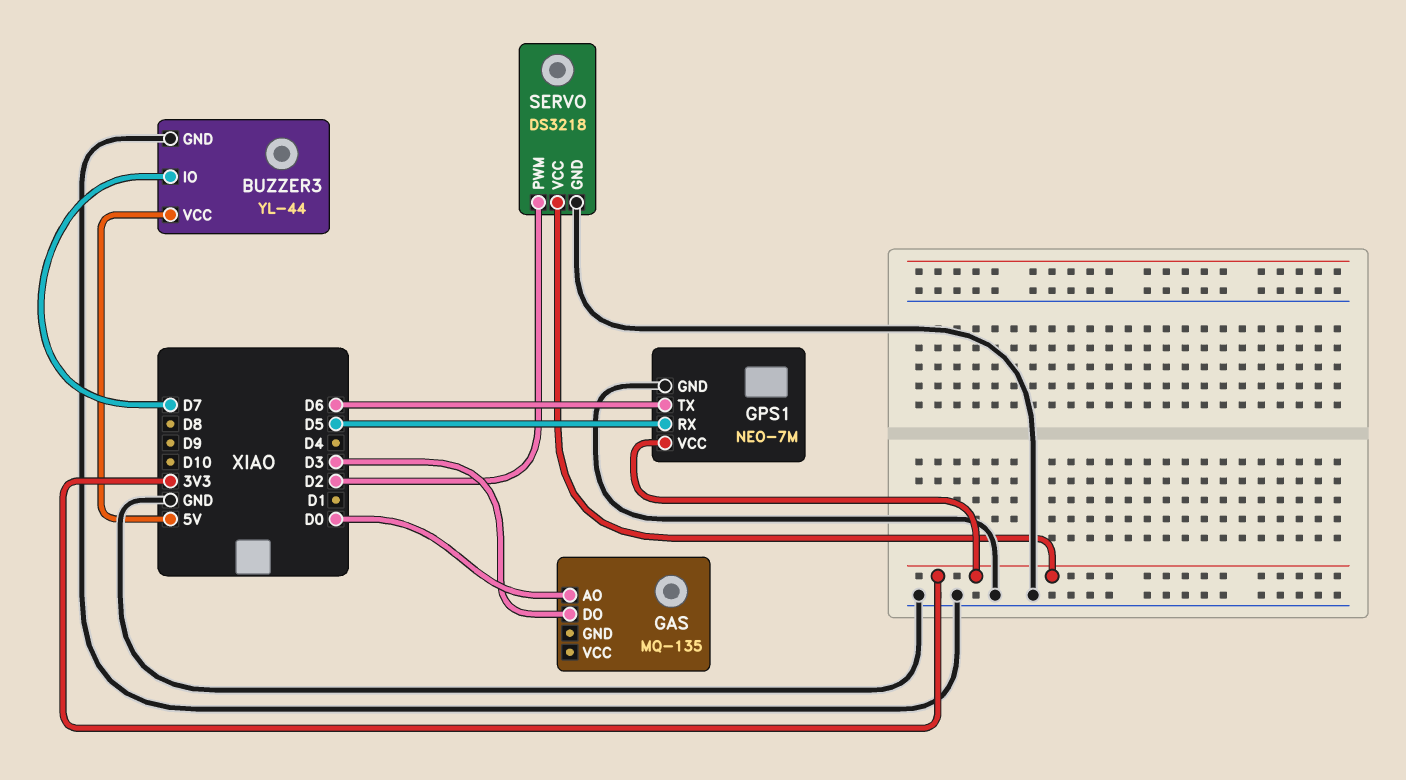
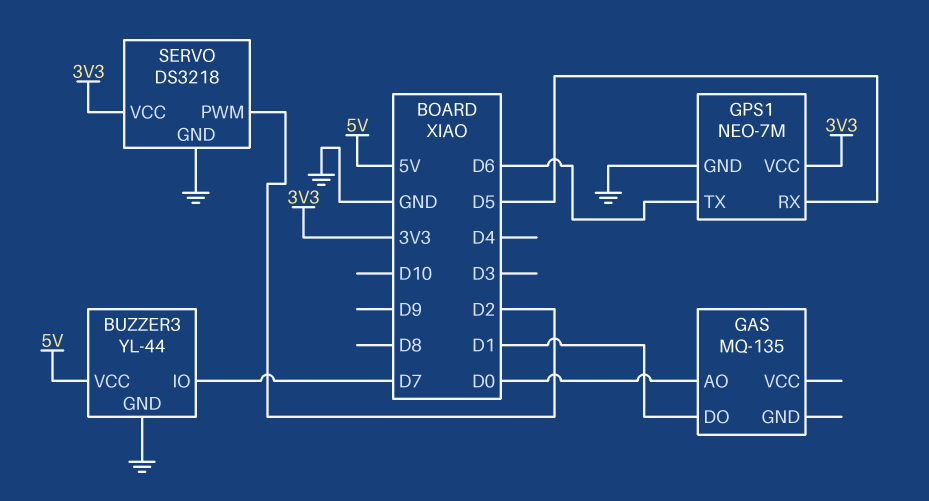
GAS pin DO: D3 -> D1

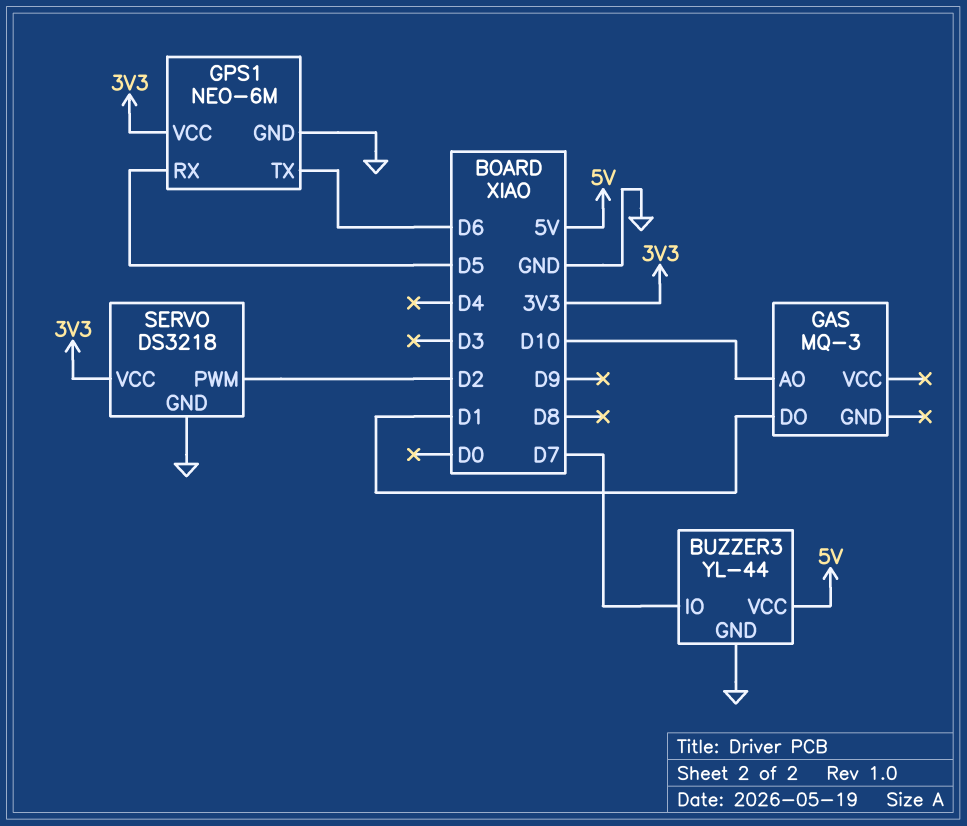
GAS: MQ-135 -> MQ-3
GAS pin AO: D0 -> D10
GPS1: NEO-7M -> NEO-6M

